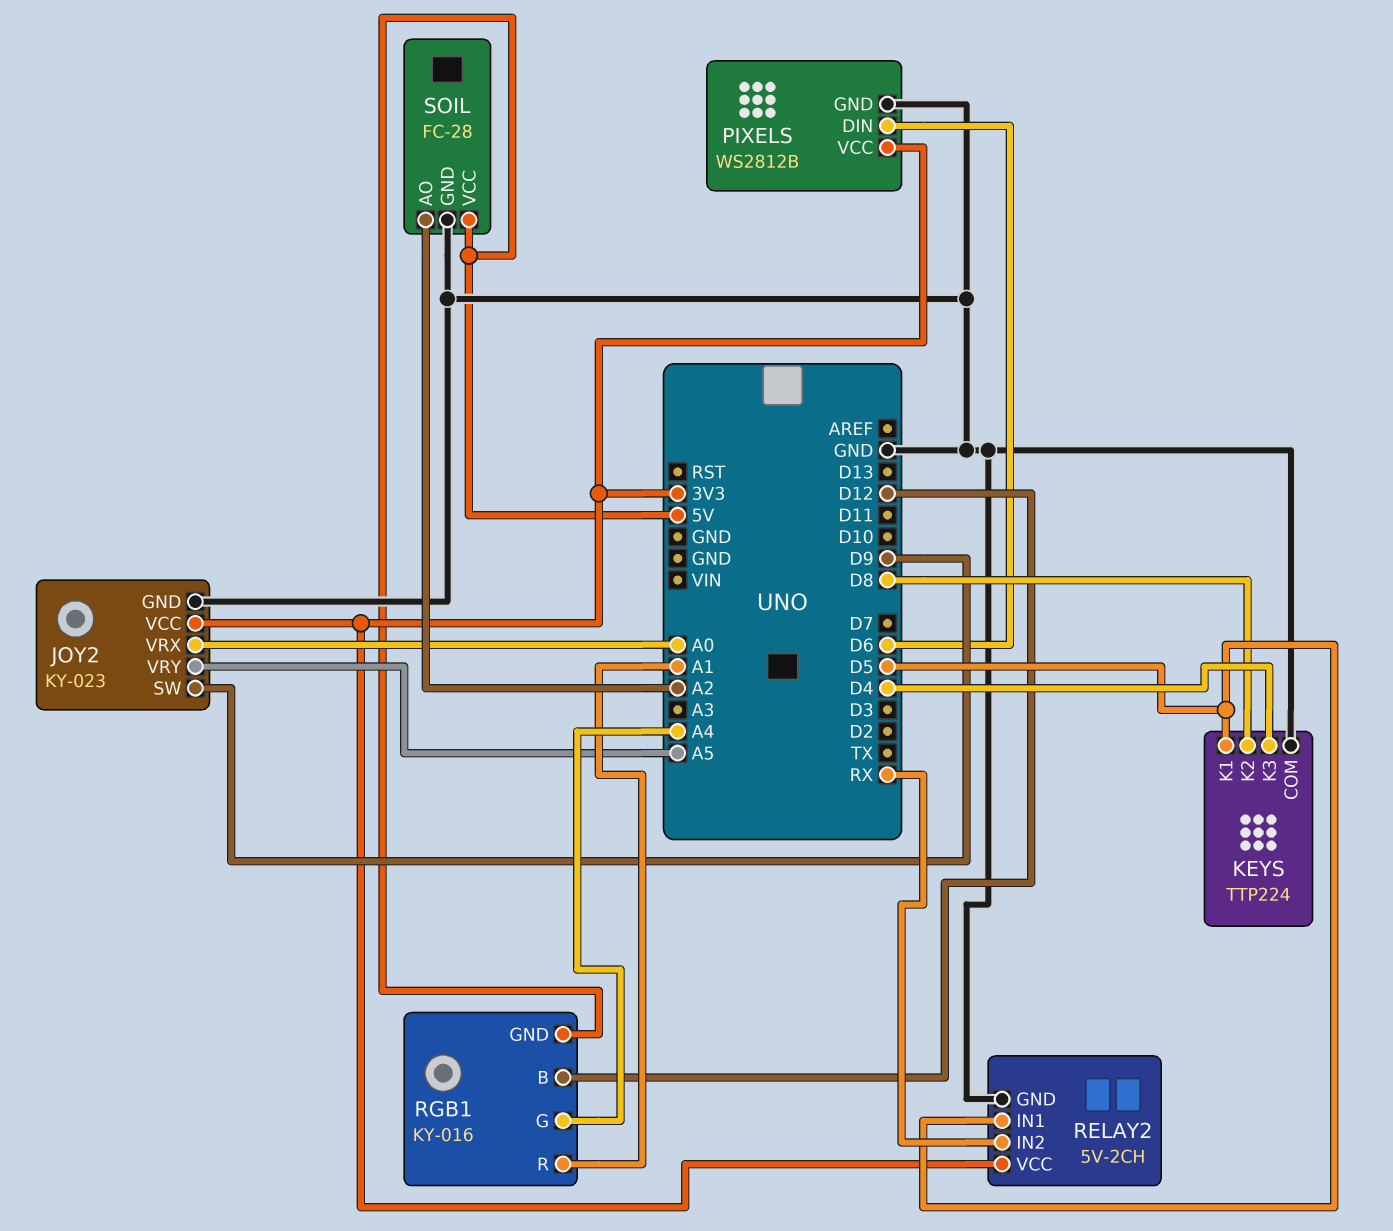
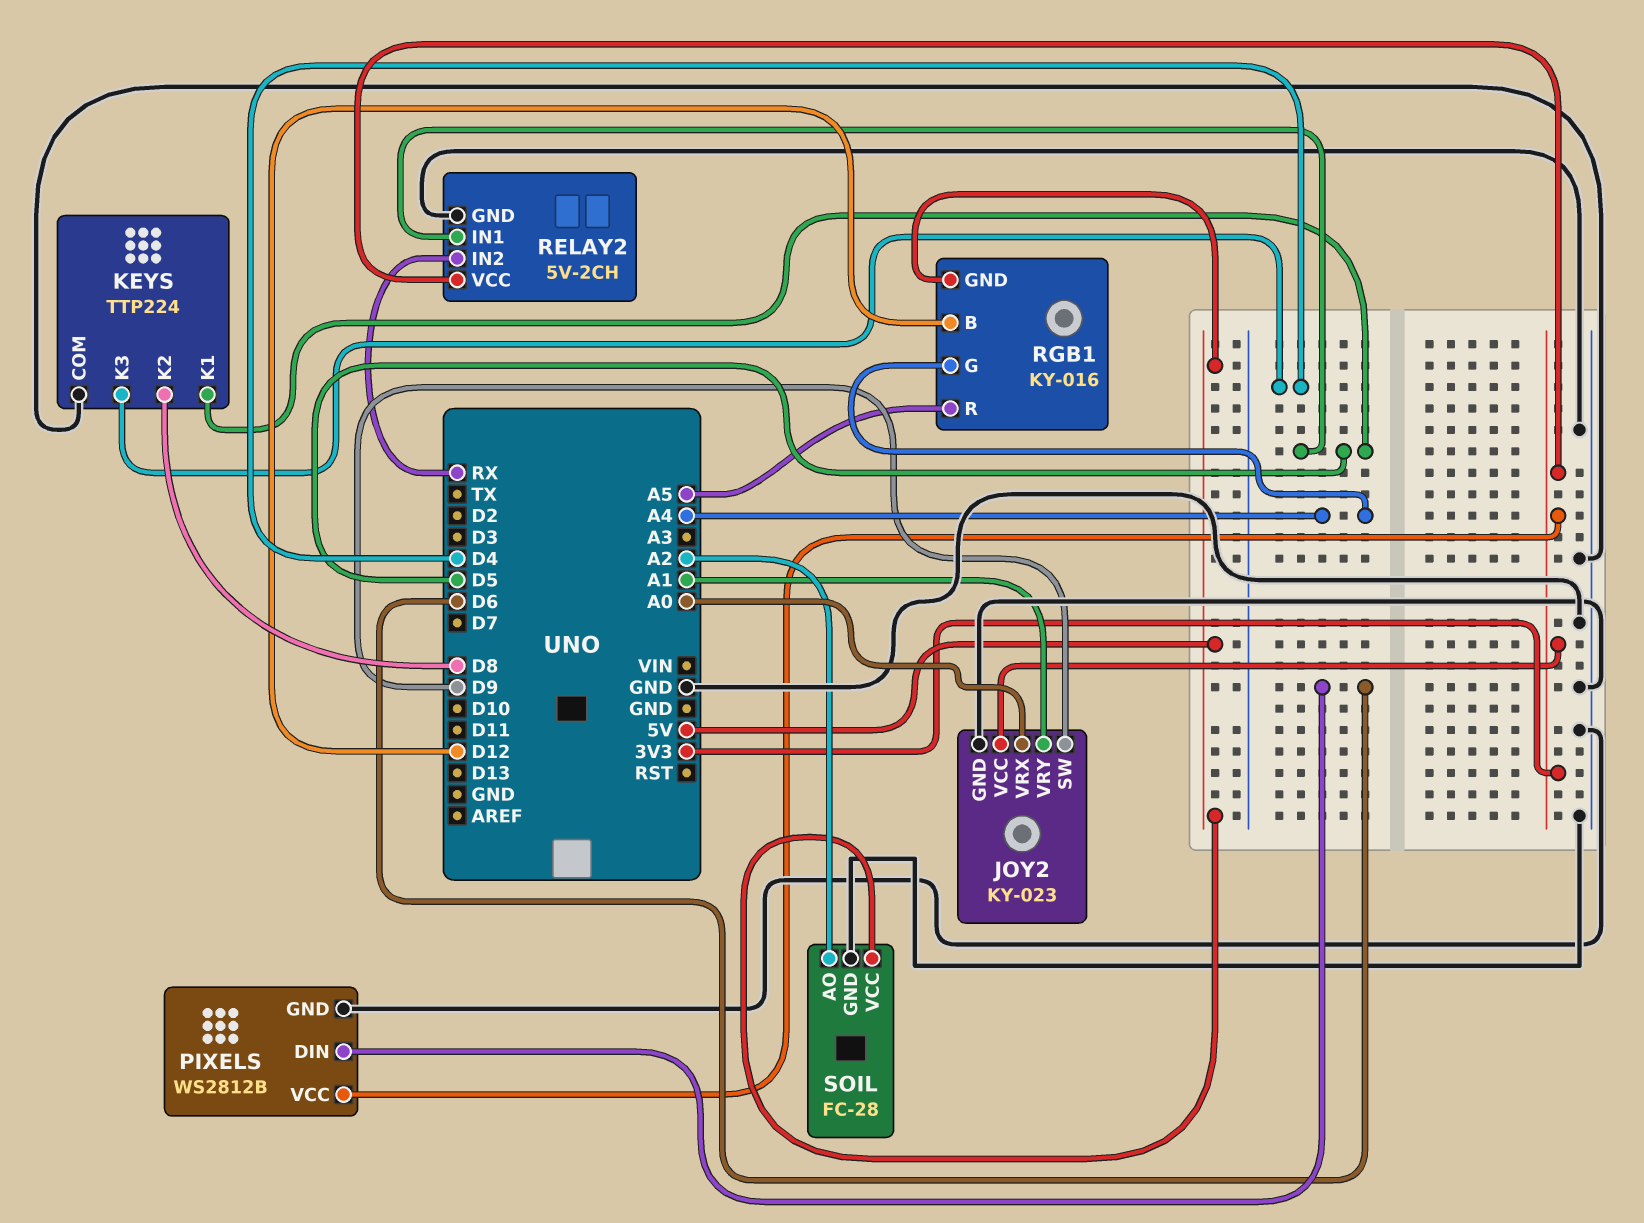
JOY2 pin VRY: A5 -> A1
RGB1 pin R: A1 -> A5

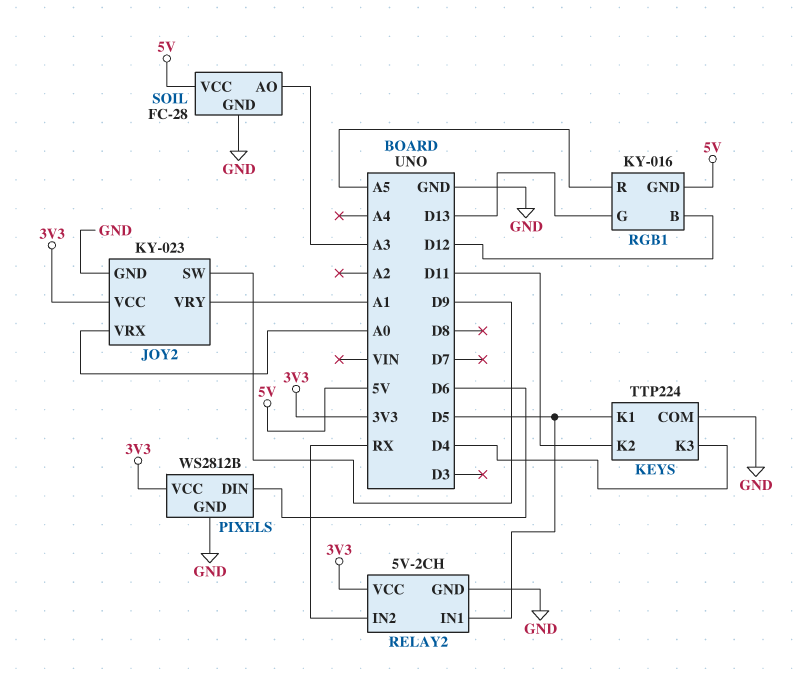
KEYS pin K2: D8 -> D11
RGB1 pin G: A4 -> D13
SOIL pin AO: A2 -> A3

